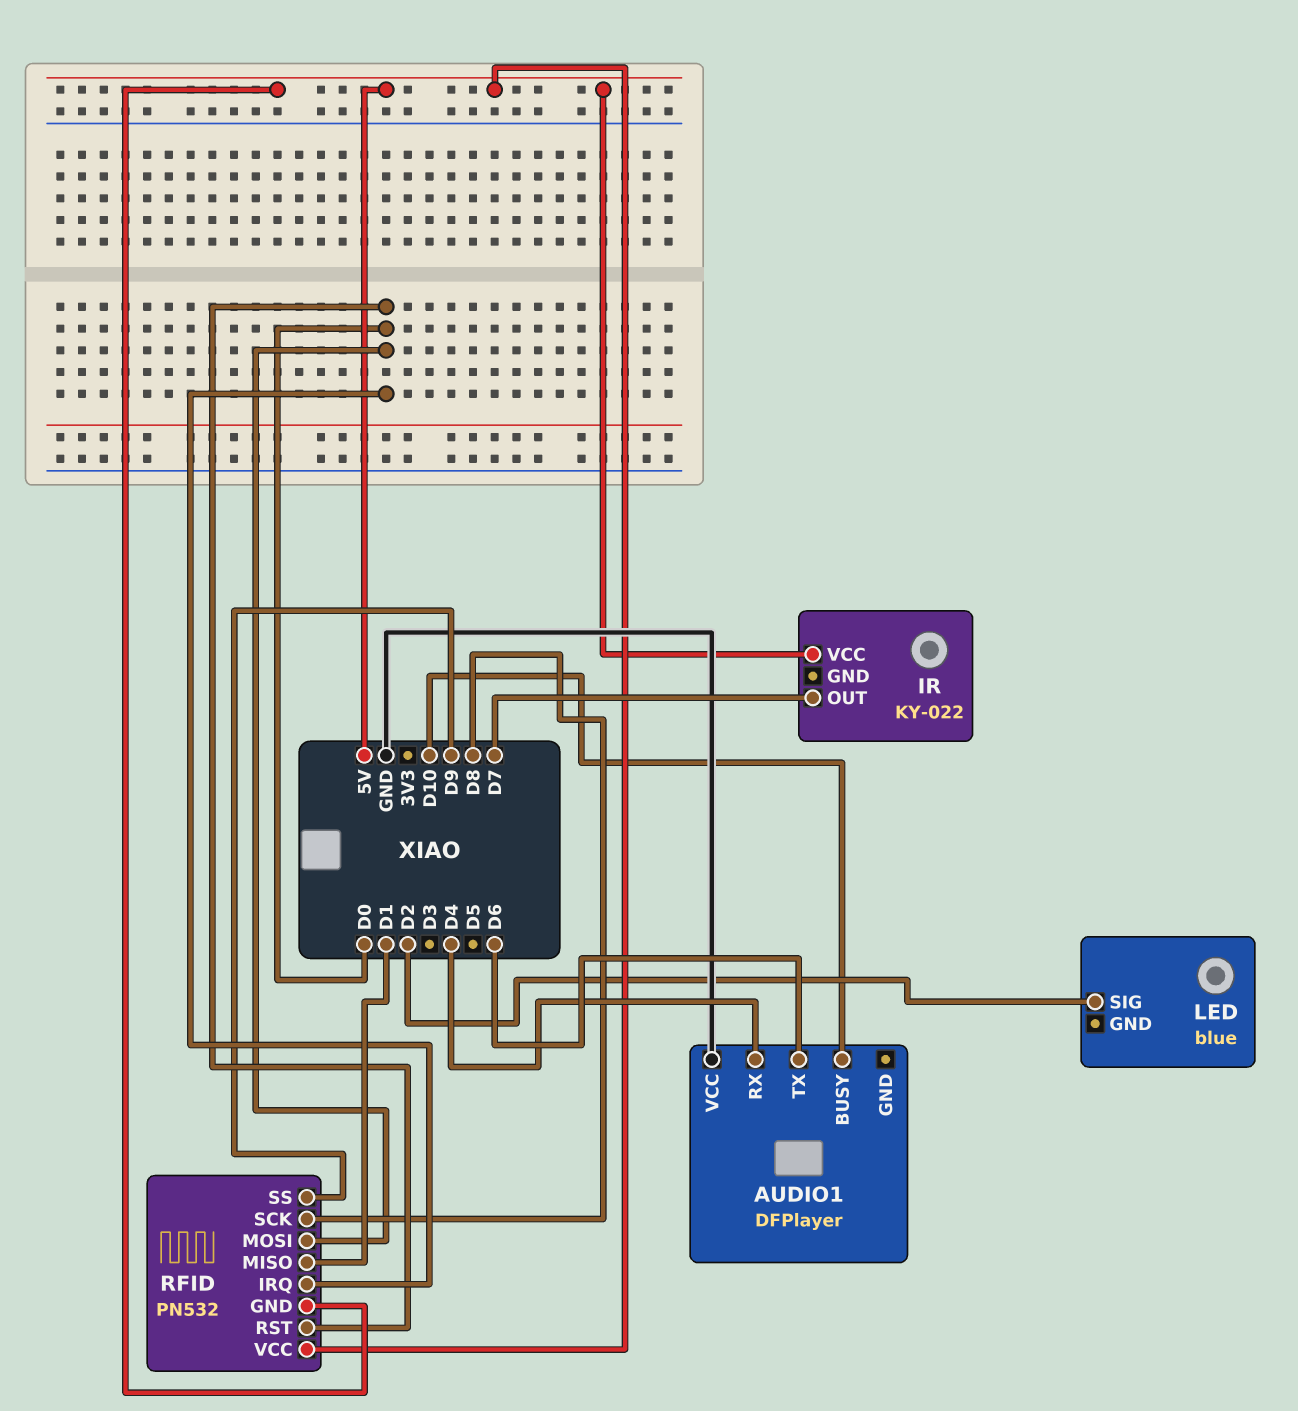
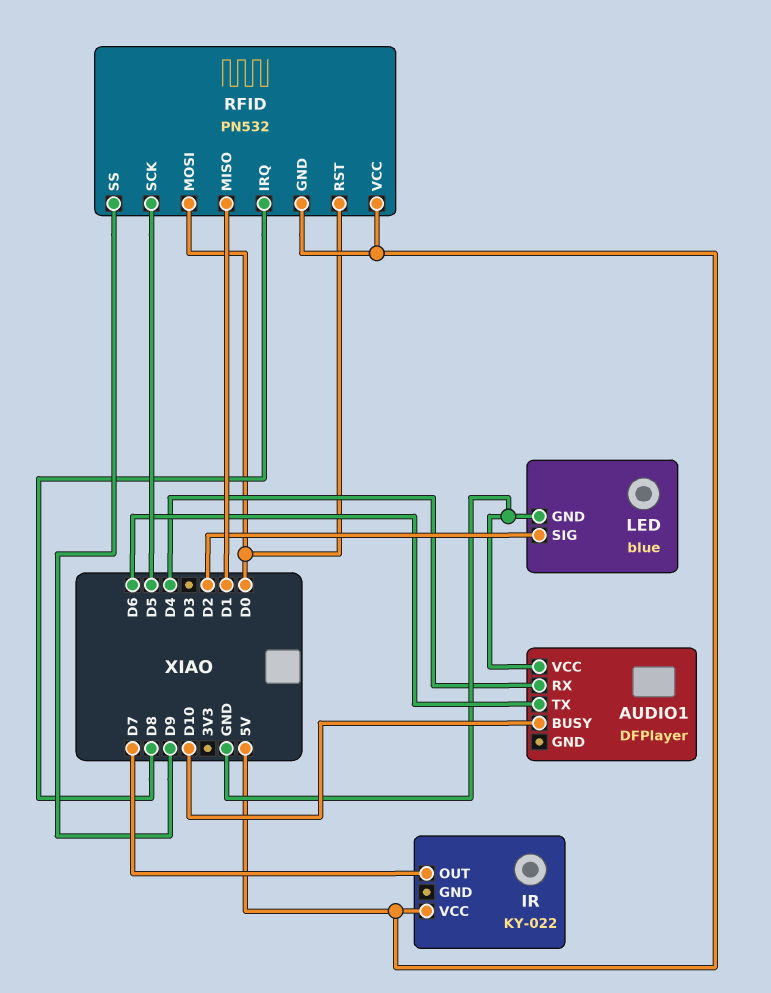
LED pin GND: none -> GND
RFID pin IRQ: D0 -> D8
RFID pin SCK: D8 -> D5

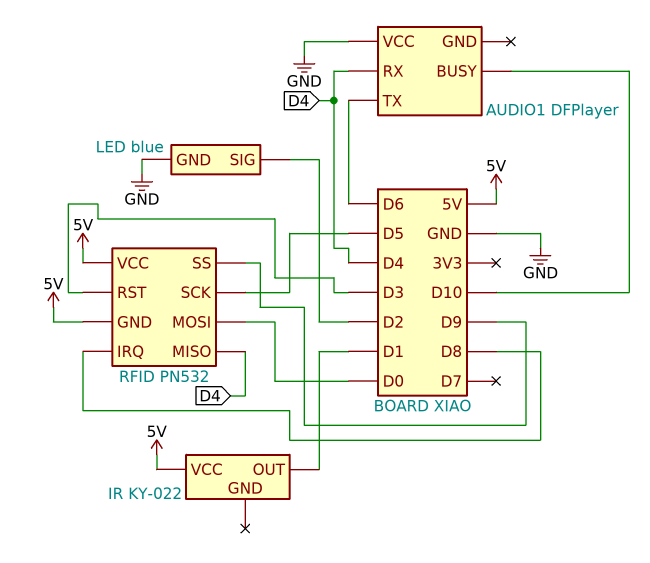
IR pin OUT: D7 -> D1
RFID pin MISO: D1 -> D4
RFID pin RST: D0 -> D3

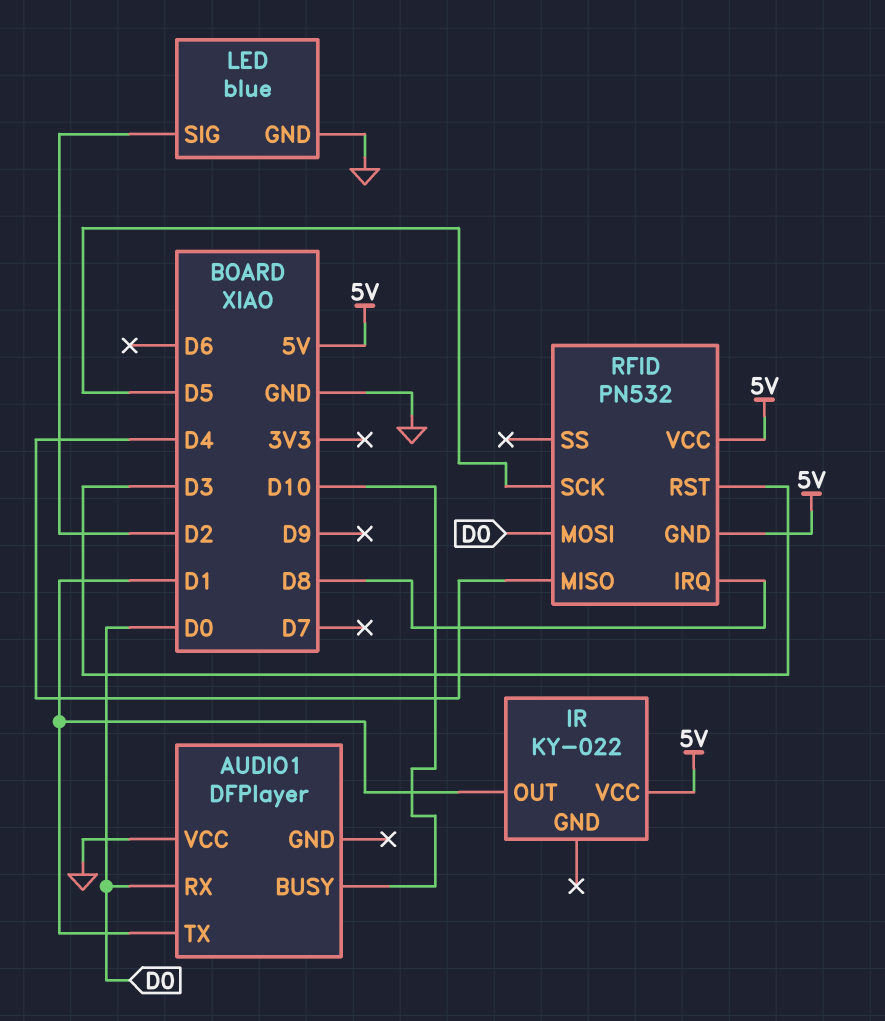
AUDIO1 pin RX: D4 -> D0
AUDIO1 pin TX: D6 -> D1
RFID pin SS: D9 -> none

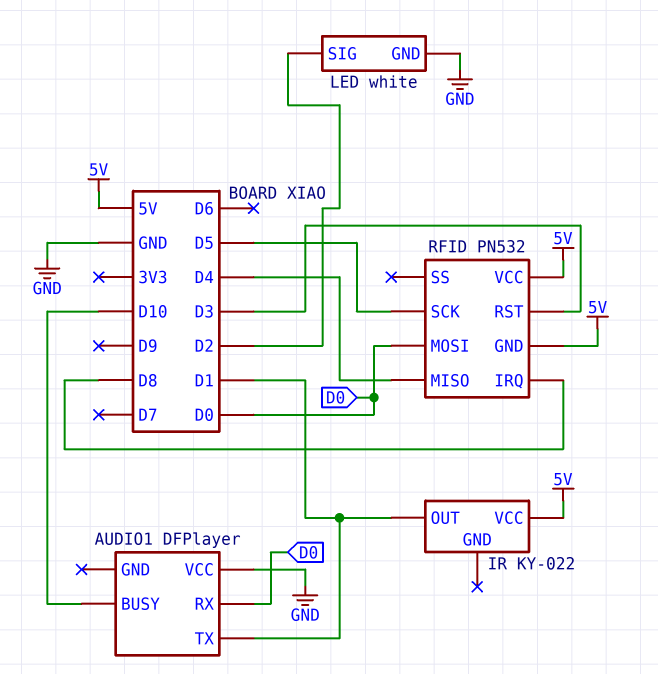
LED: blue -> white

